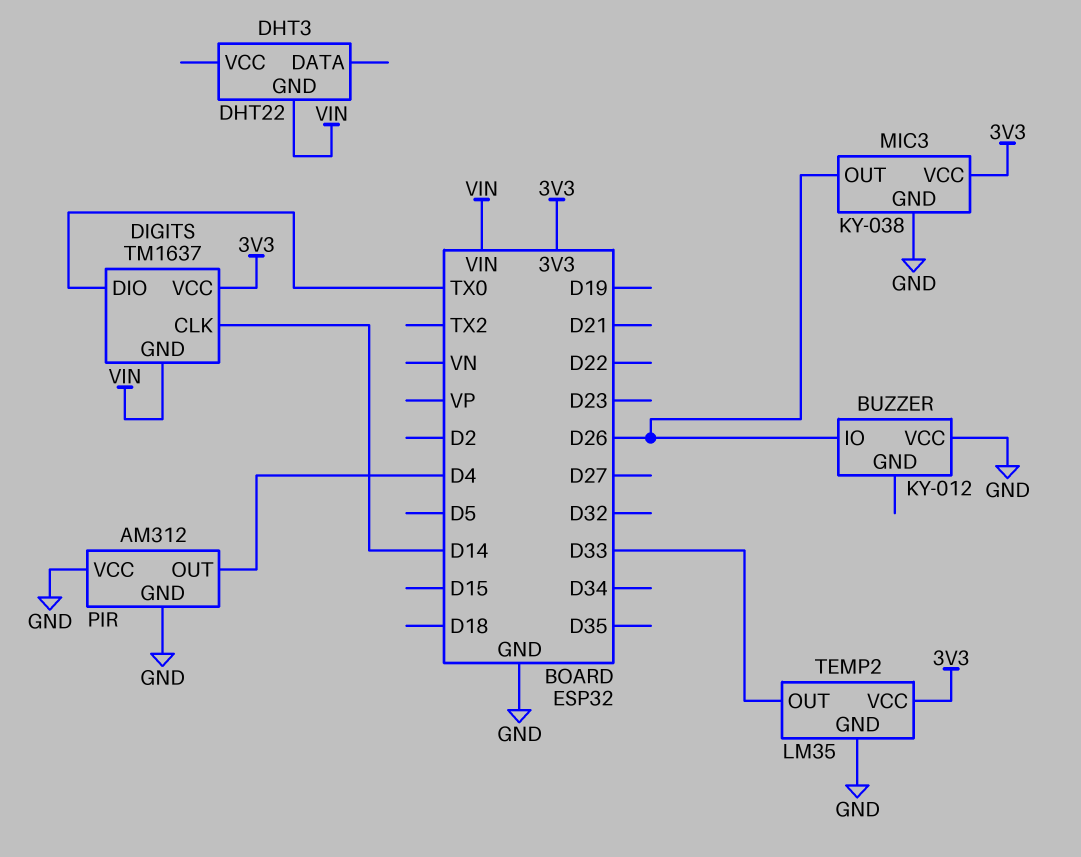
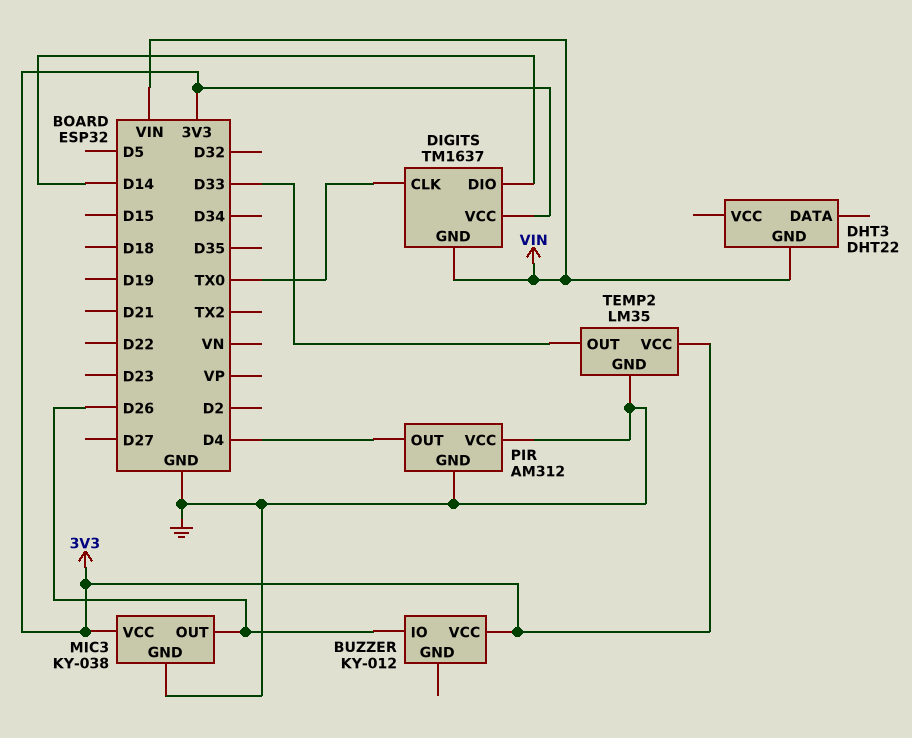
BUZZER pin VCC: GND -> 3V3
DIGITS pin CLK: D14 -> TX0
DIGITS pin DIO: TX0 -> D14

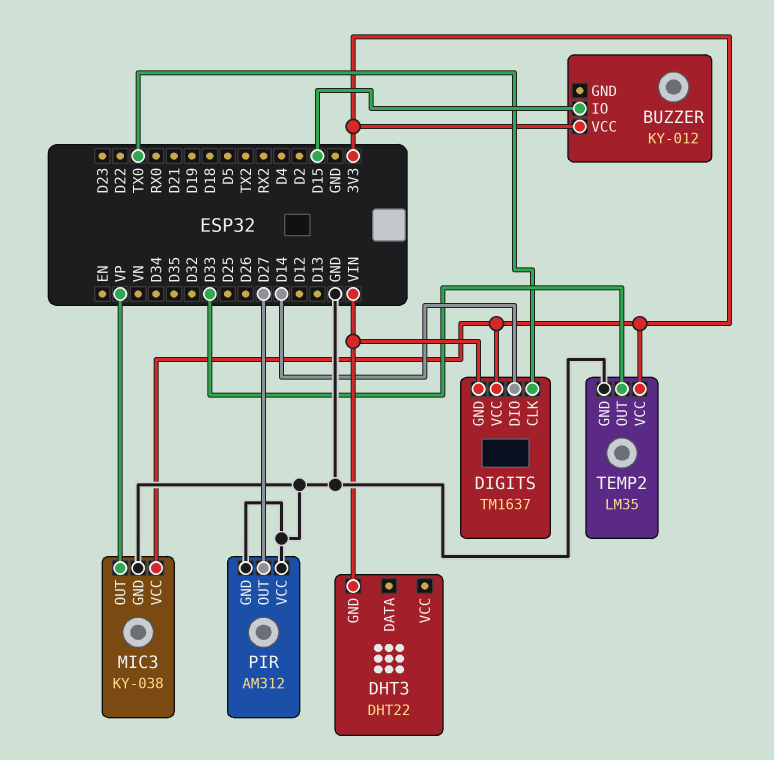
BUZZER pin IO: D26 -> D15
MIC3 pin OUT: D26 -> VP
PIR pin OUT: D4 -> D27

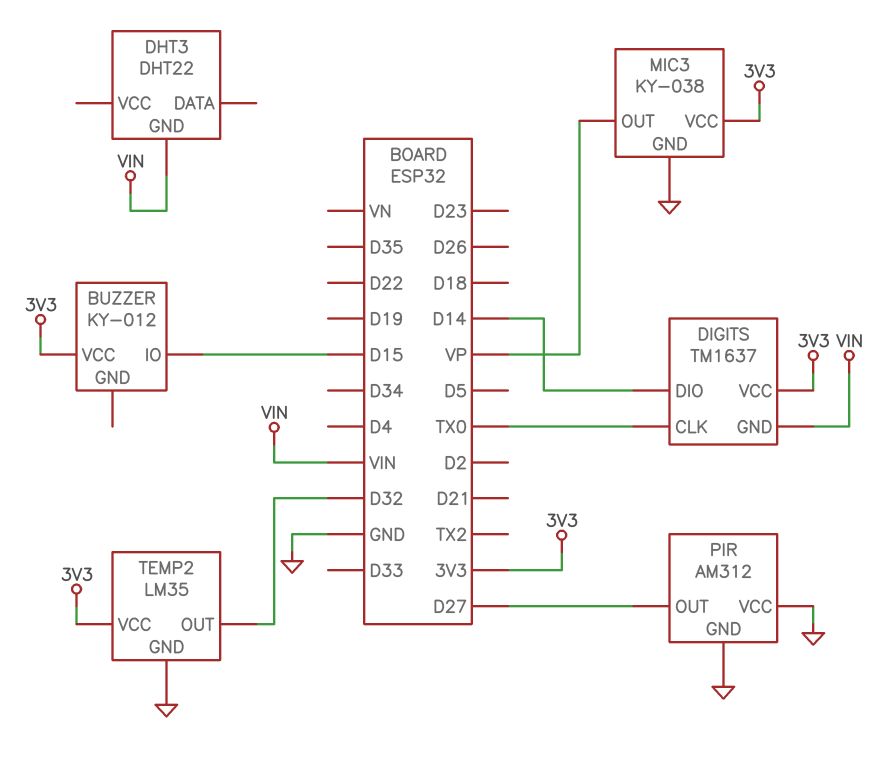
TEMP2 pin OUT: D33 -> D32

